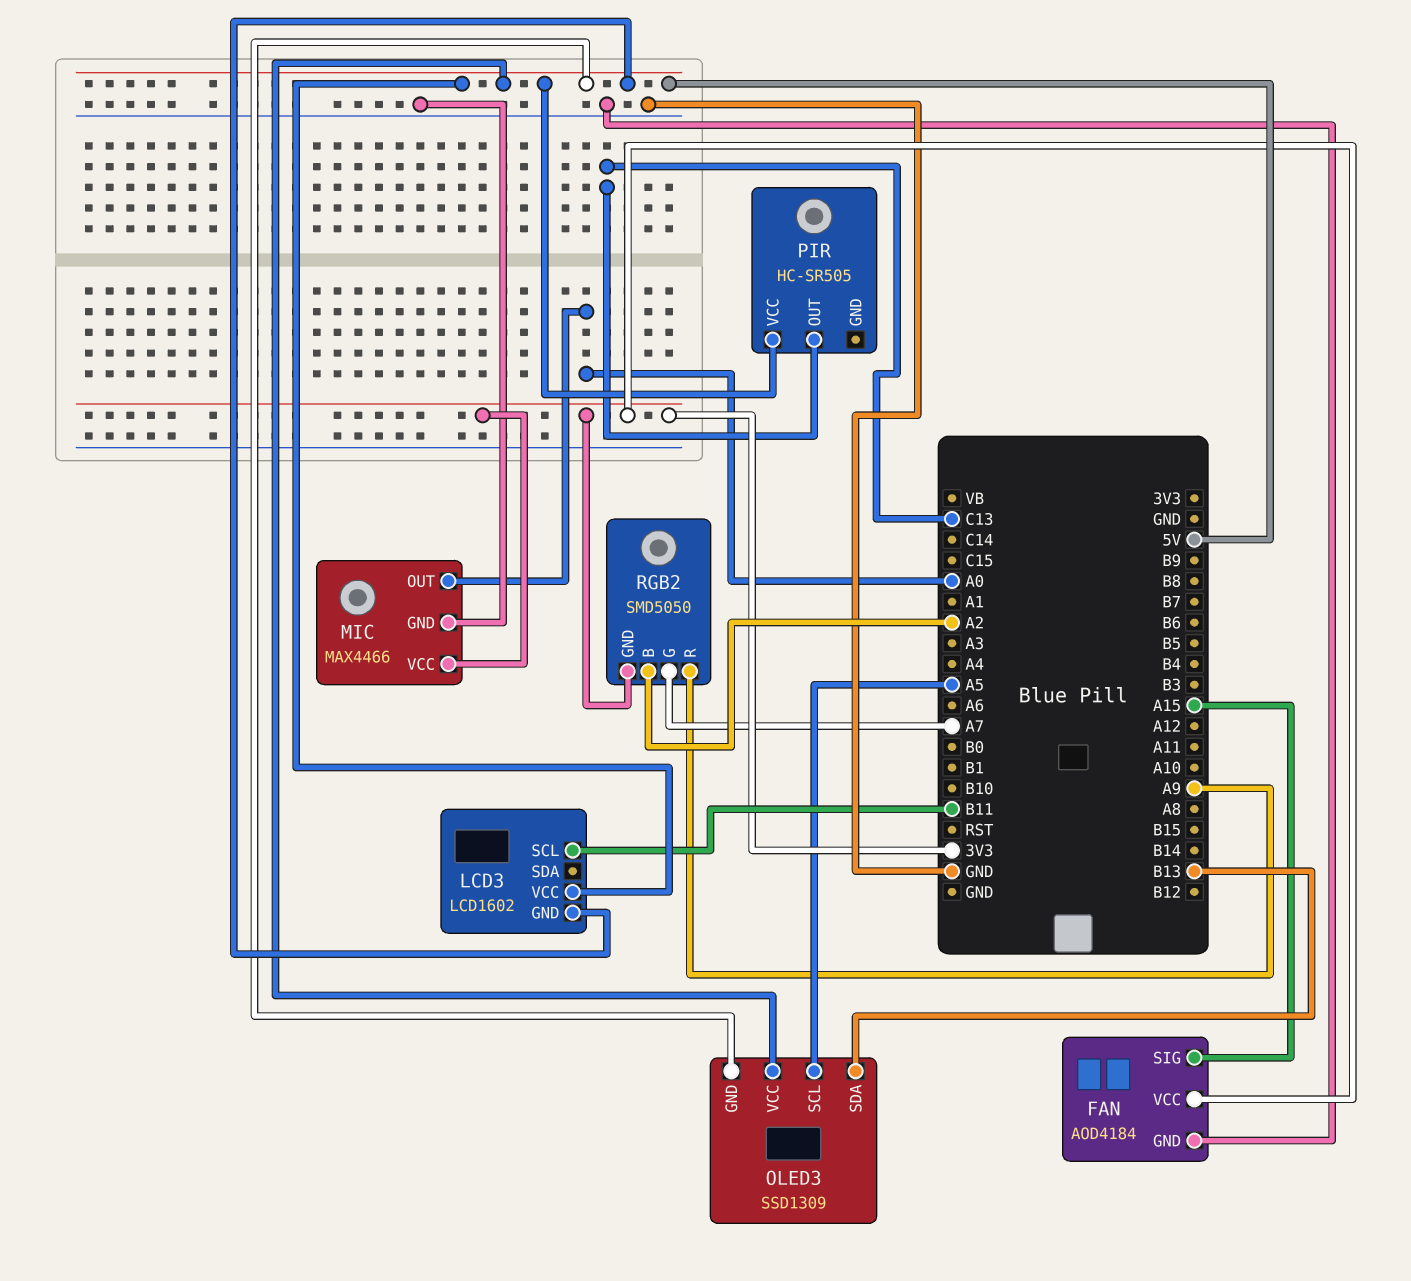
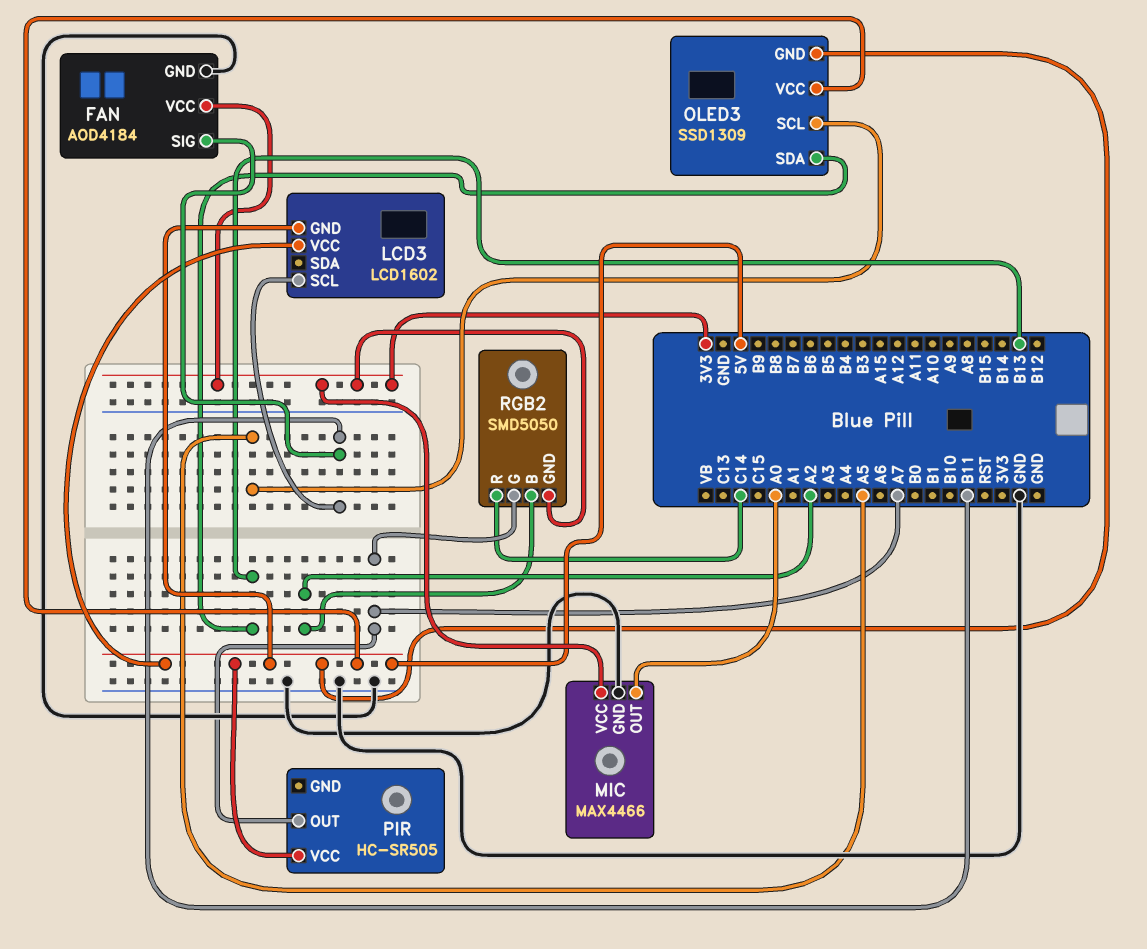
FAN pin SIG: A15 -> B11
PIR pin OUT: C13 -> A7
RGB2 pin R: A9 -> C14

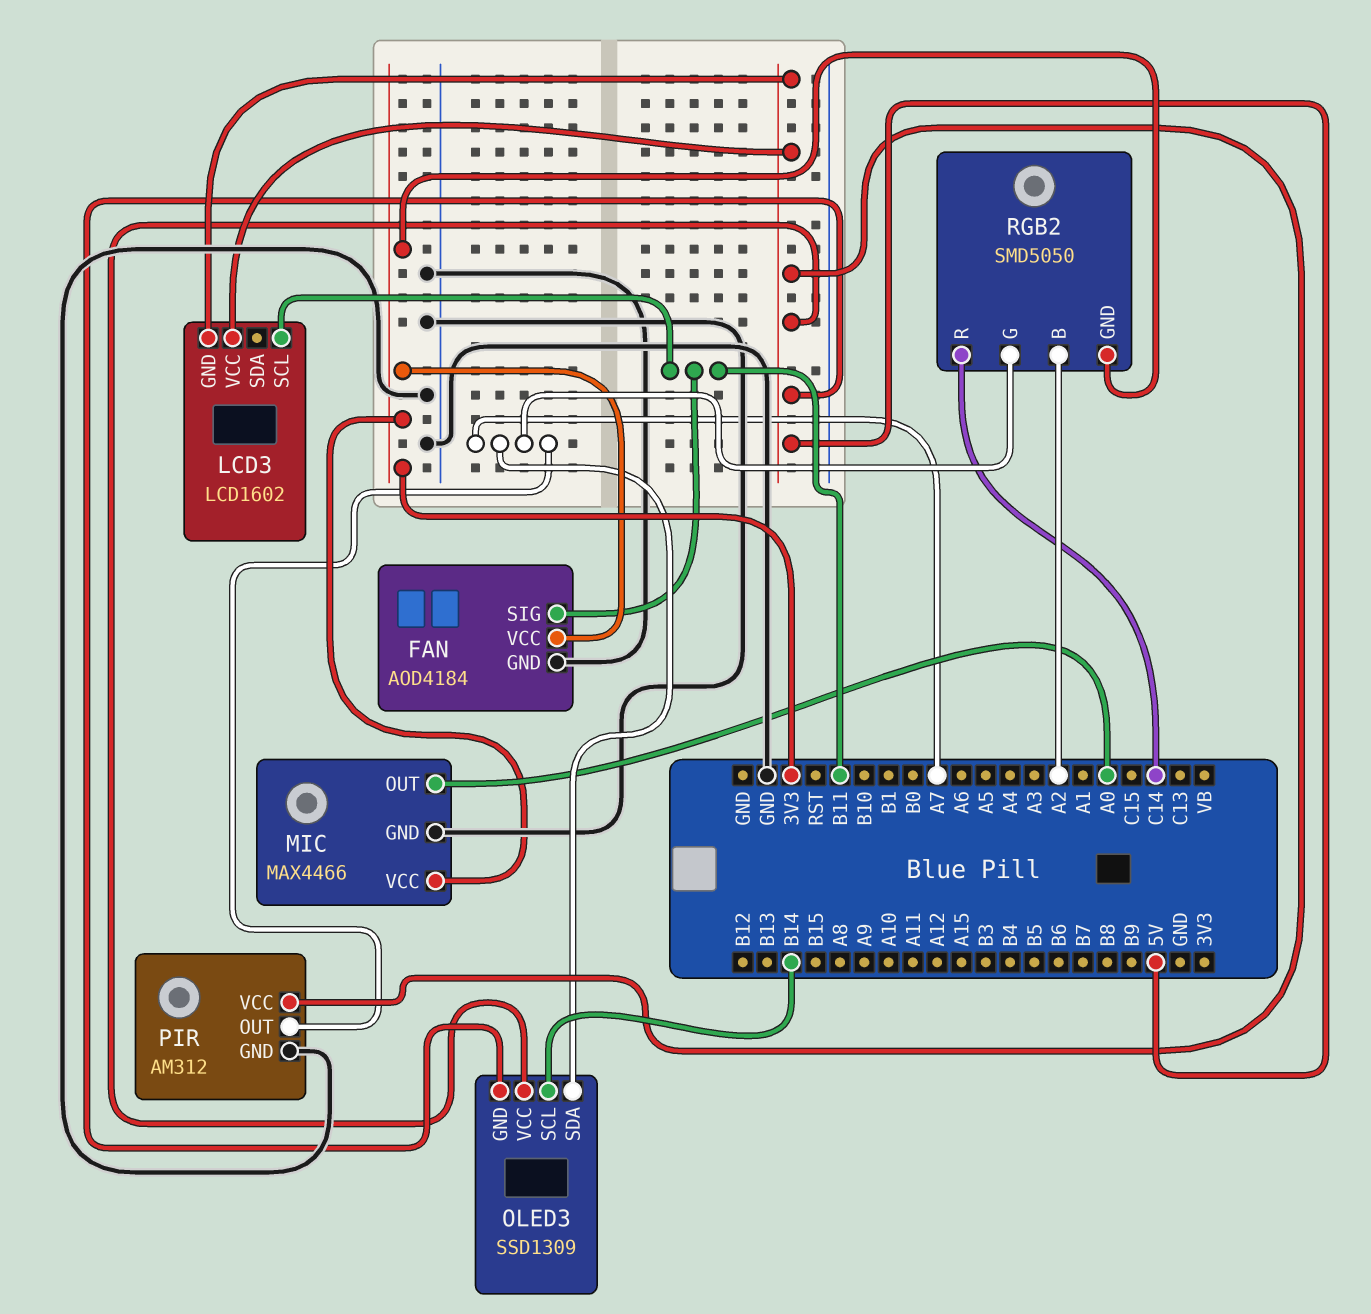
OLED3 pin SCL: A5 -> B14
OLED3 pin SDA: B13 -> A7
PIR: HC-SR505 -> AM312
PIR pin GND: none -> GND

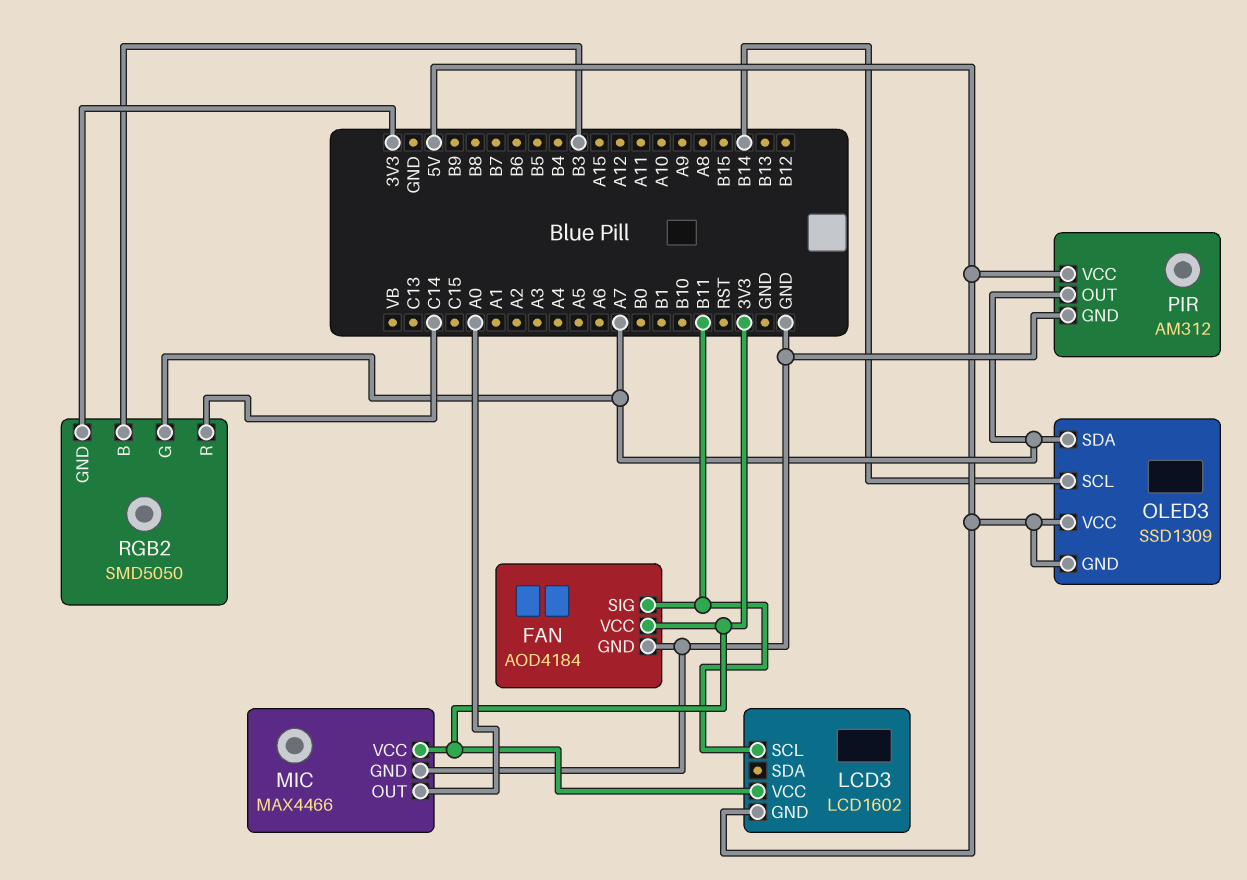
LCD3 pin VCC: 5V -> 3V3
RGB2 pin B: A2 -> B3

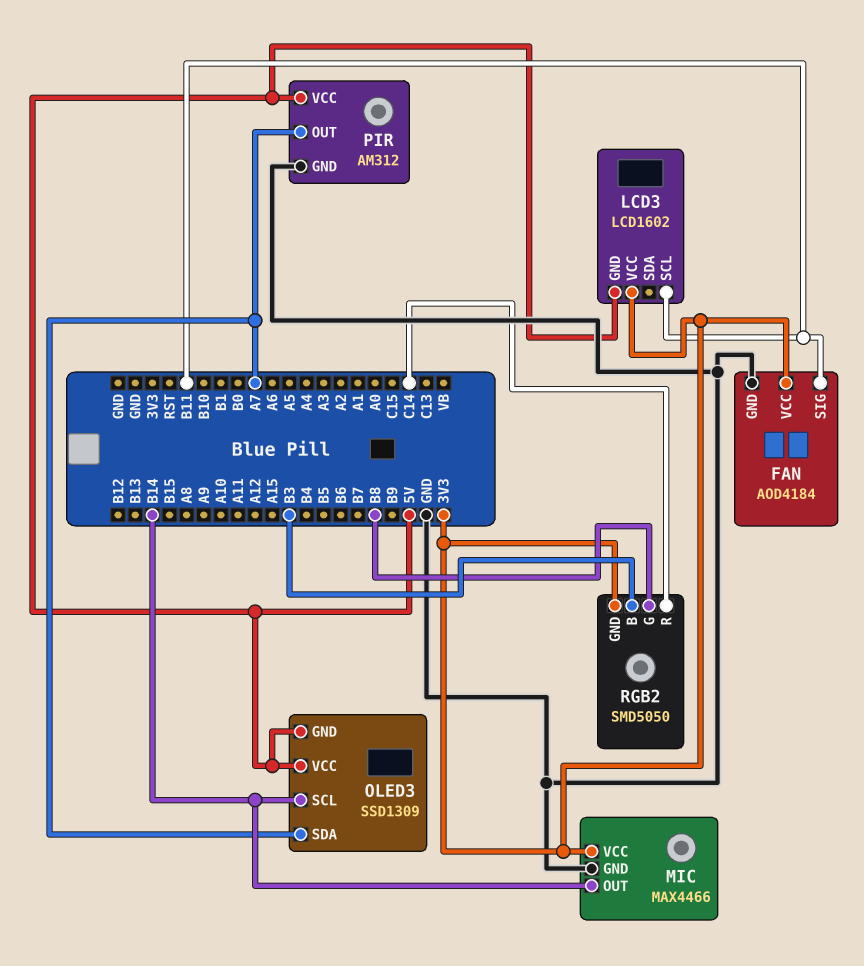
MIC pin OUT: A0 -> B14
RGB2 pin G: A7 -> B8

